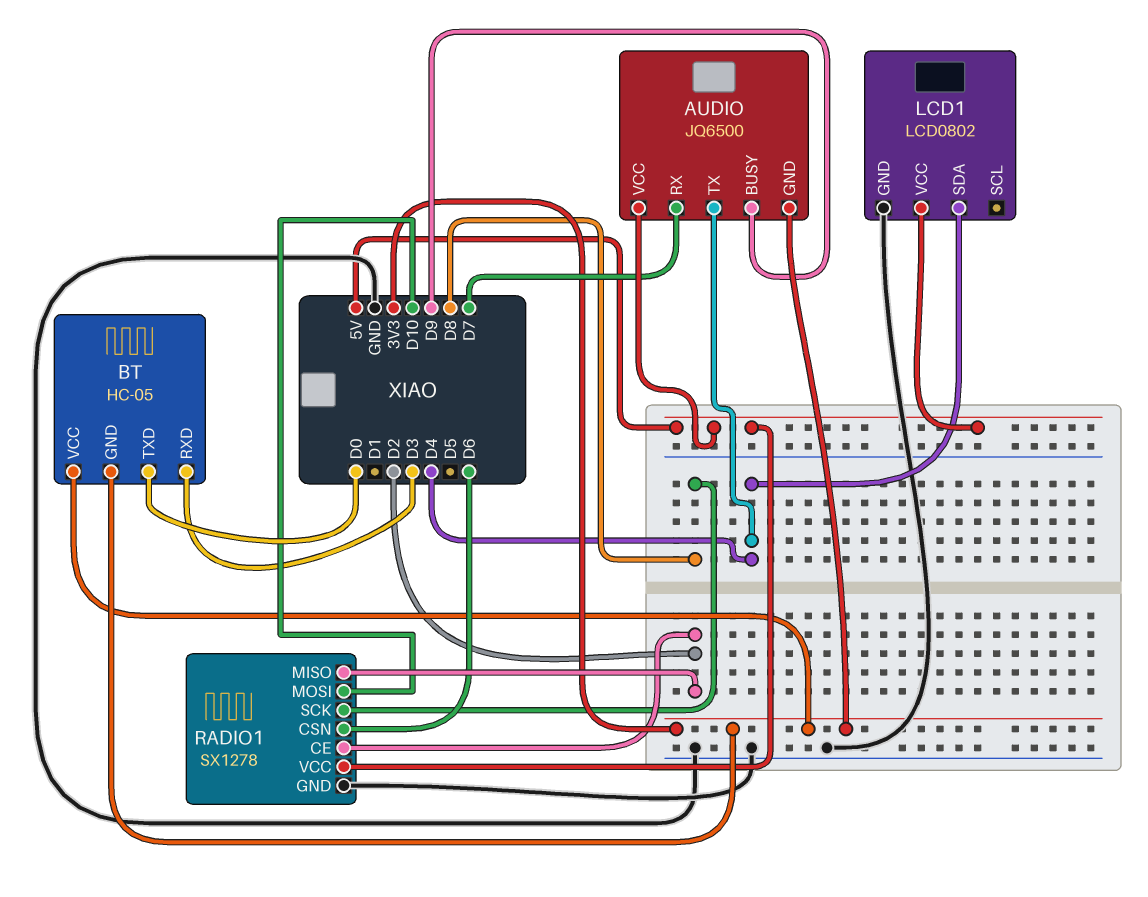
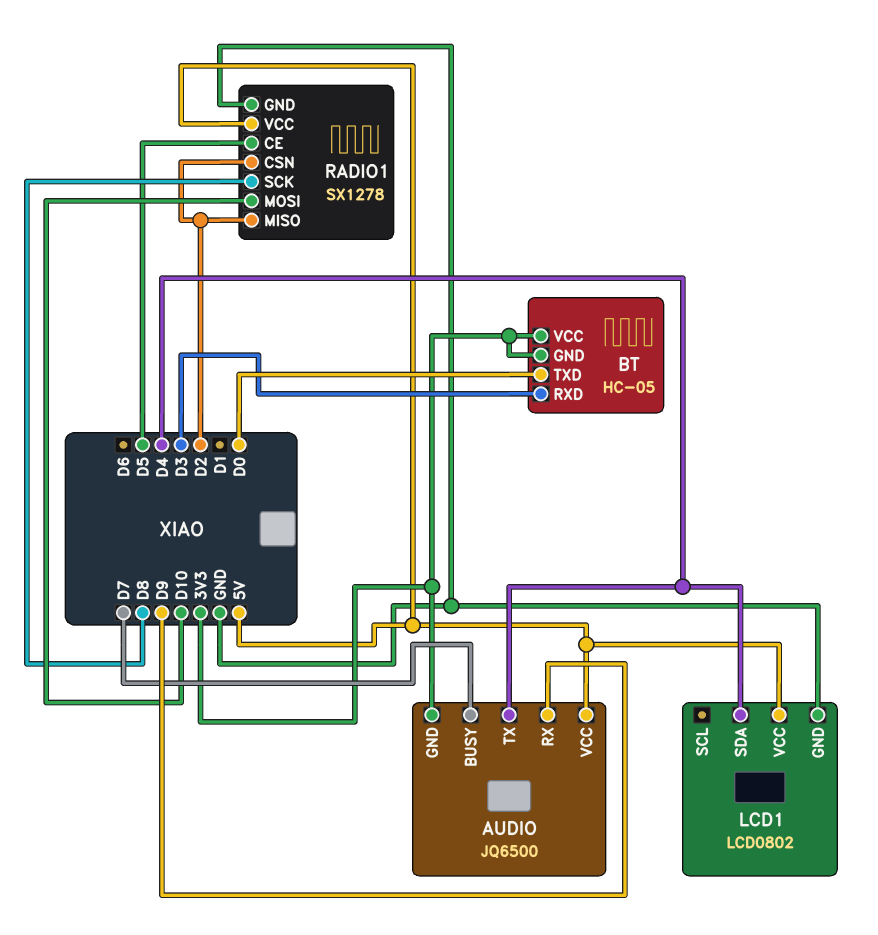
AUDIO pin BUSY: D9 -> D7
AUDIO pin RX: D7 -> D9
RADIO1 pin CE: D2 -> D5
RADIO1 pin CSN: D6 -> D2

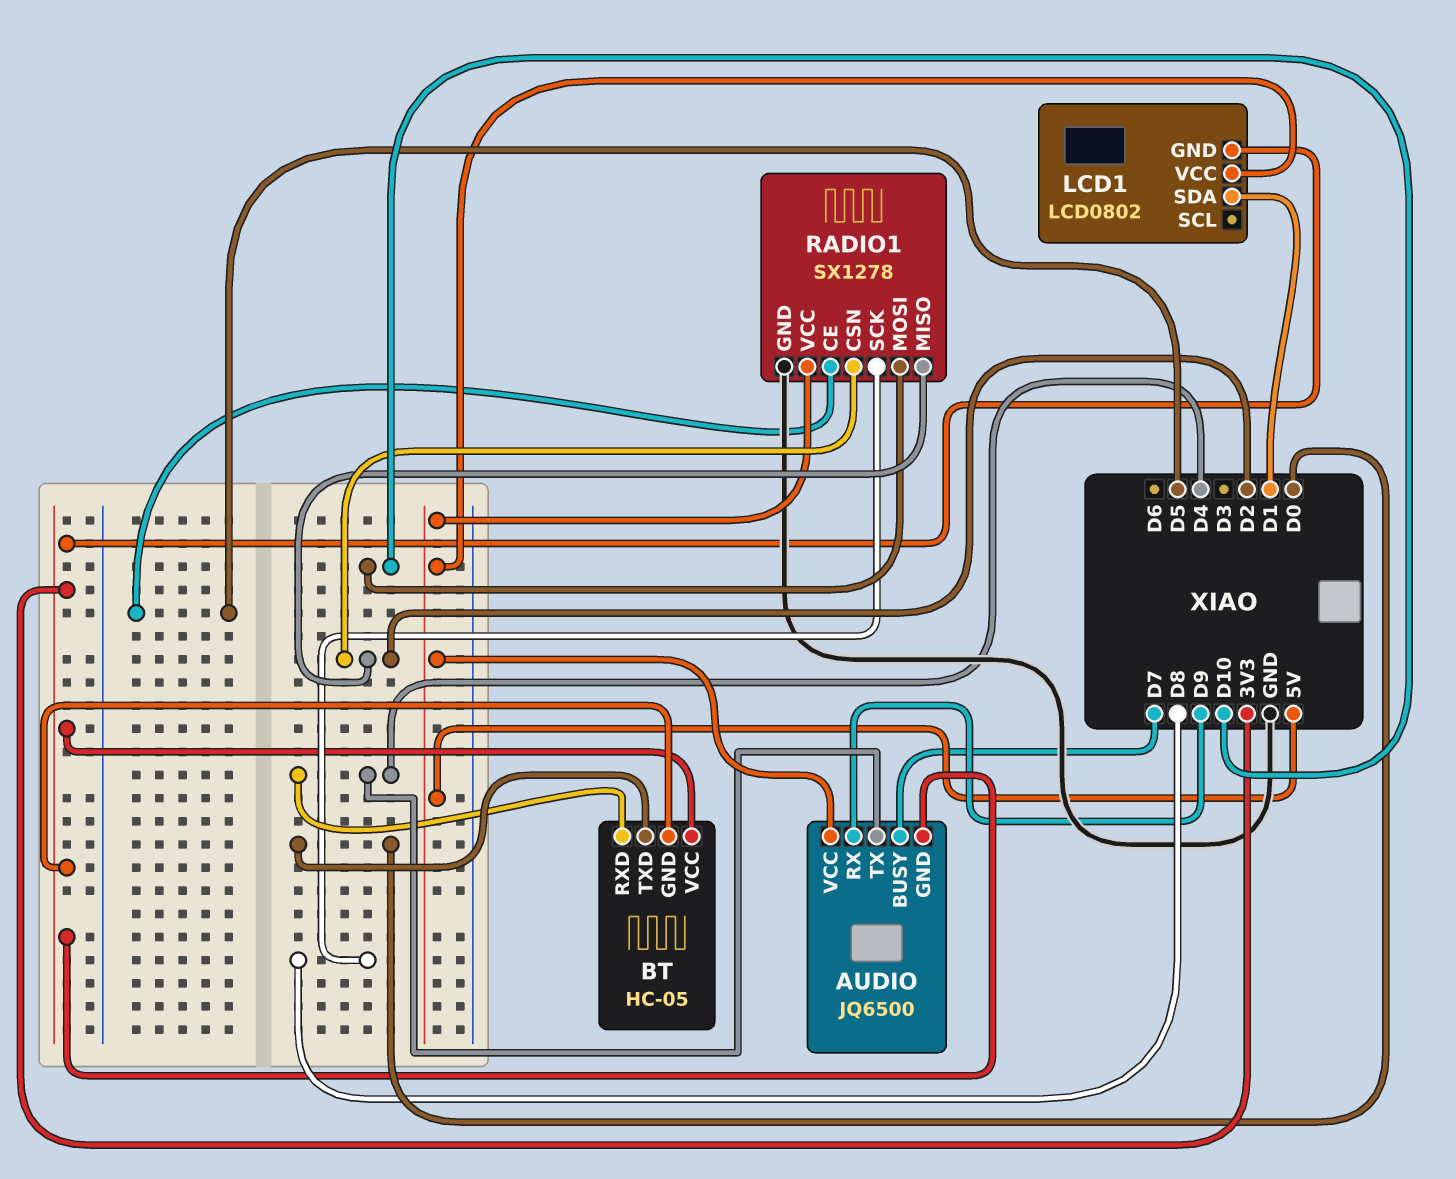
BT pin RXD: D3 -> D4
LCD1 pin GND: GND -> 3V3
LCD1 pin SDA: D4 -> D1

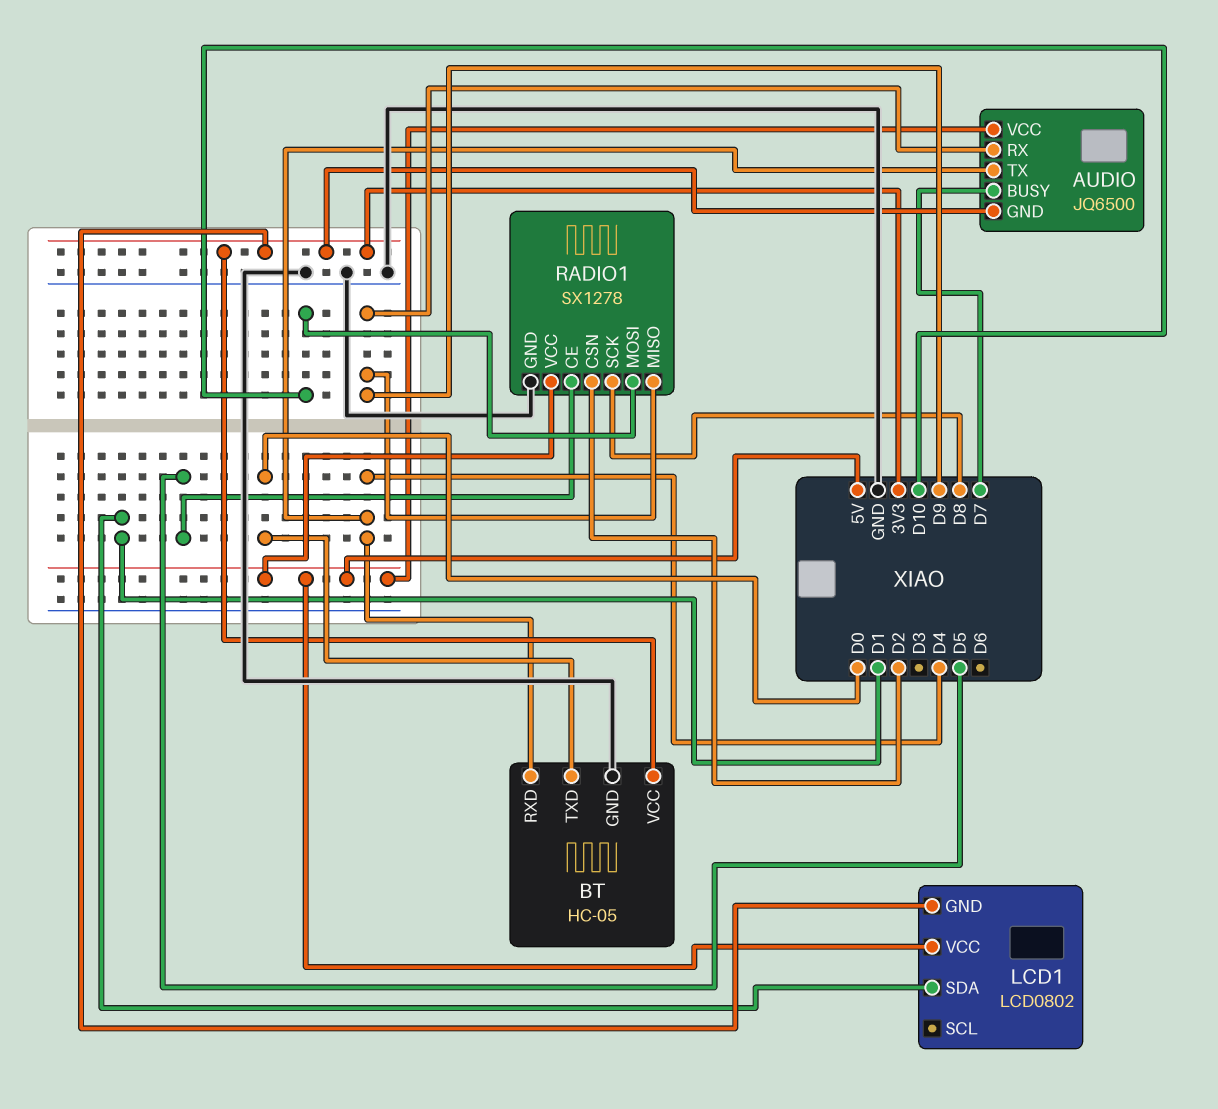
BT pin GND: 3V3 -> GND
RADIO1 pin MISO: D2 -> D9

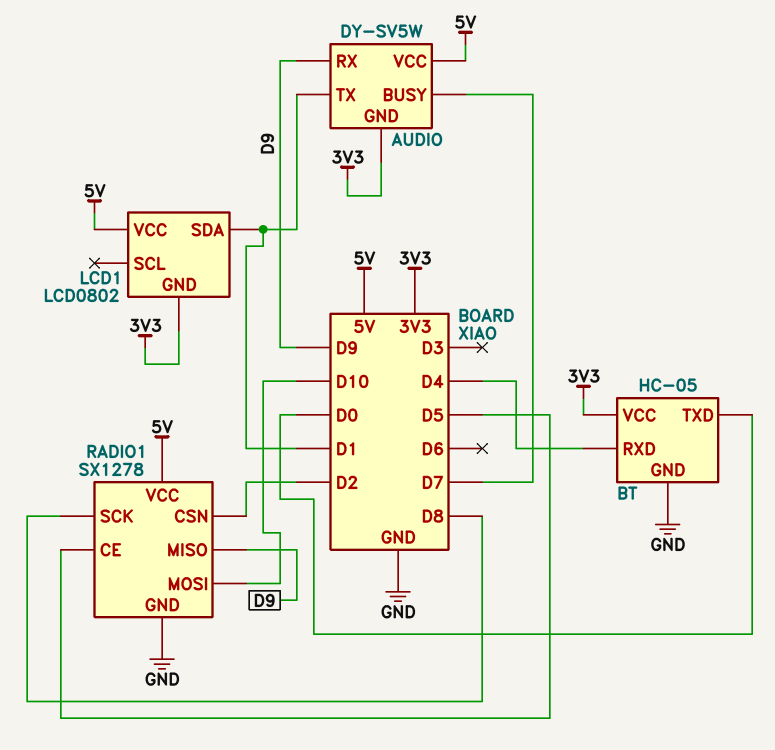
AUDIO: JQ6500 -> DY-SV5W
AUDIO pin TX: D4 -> D1

